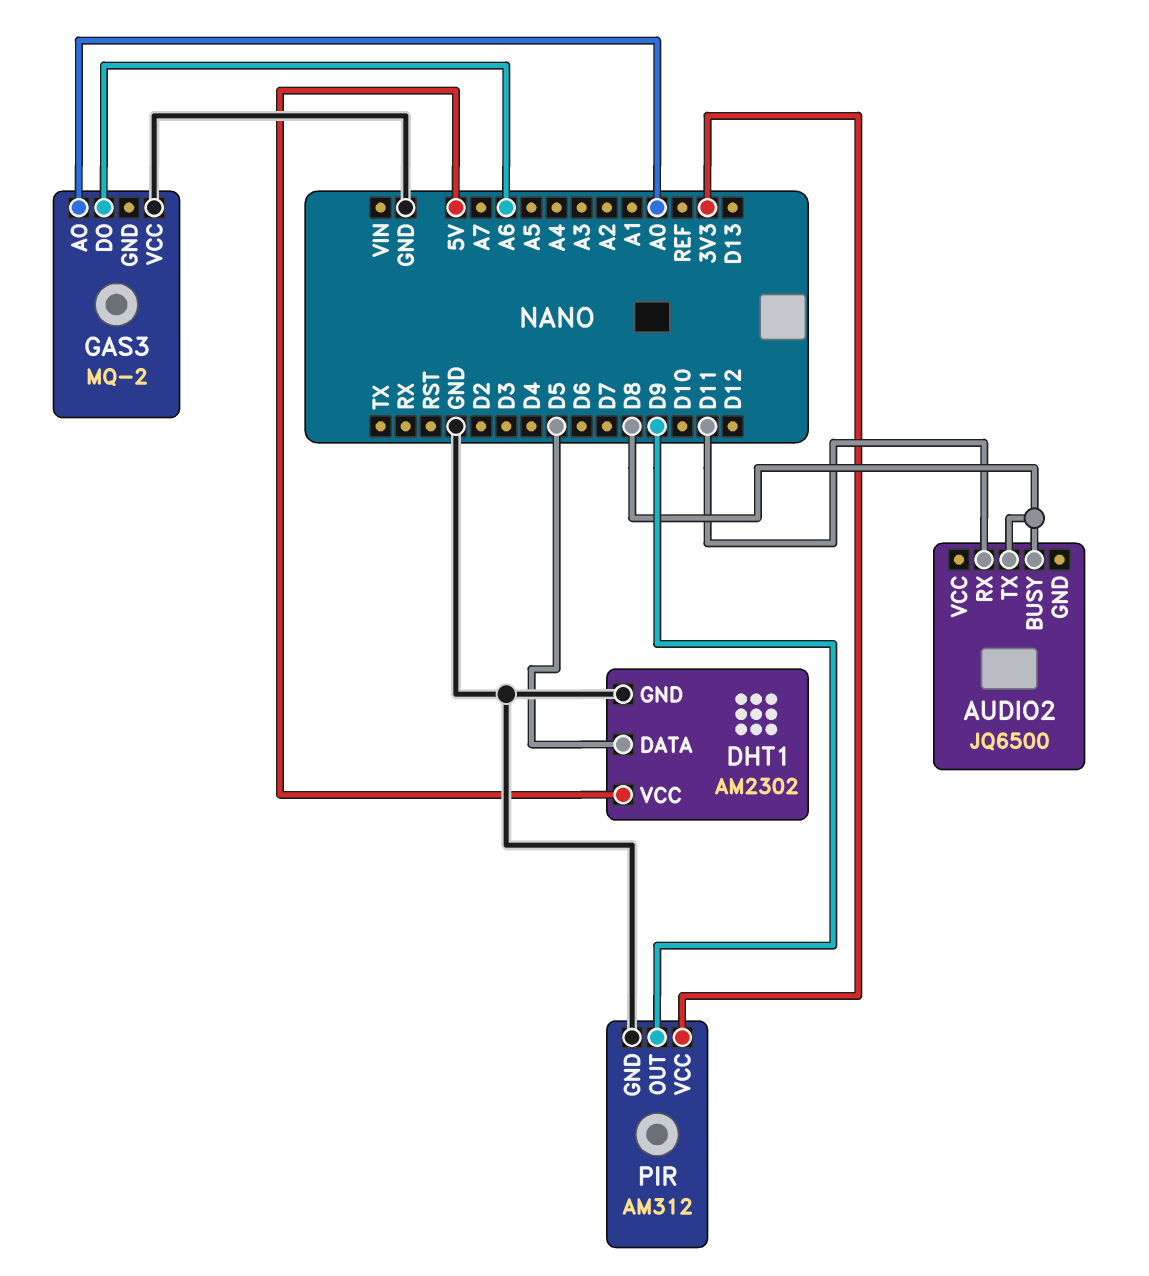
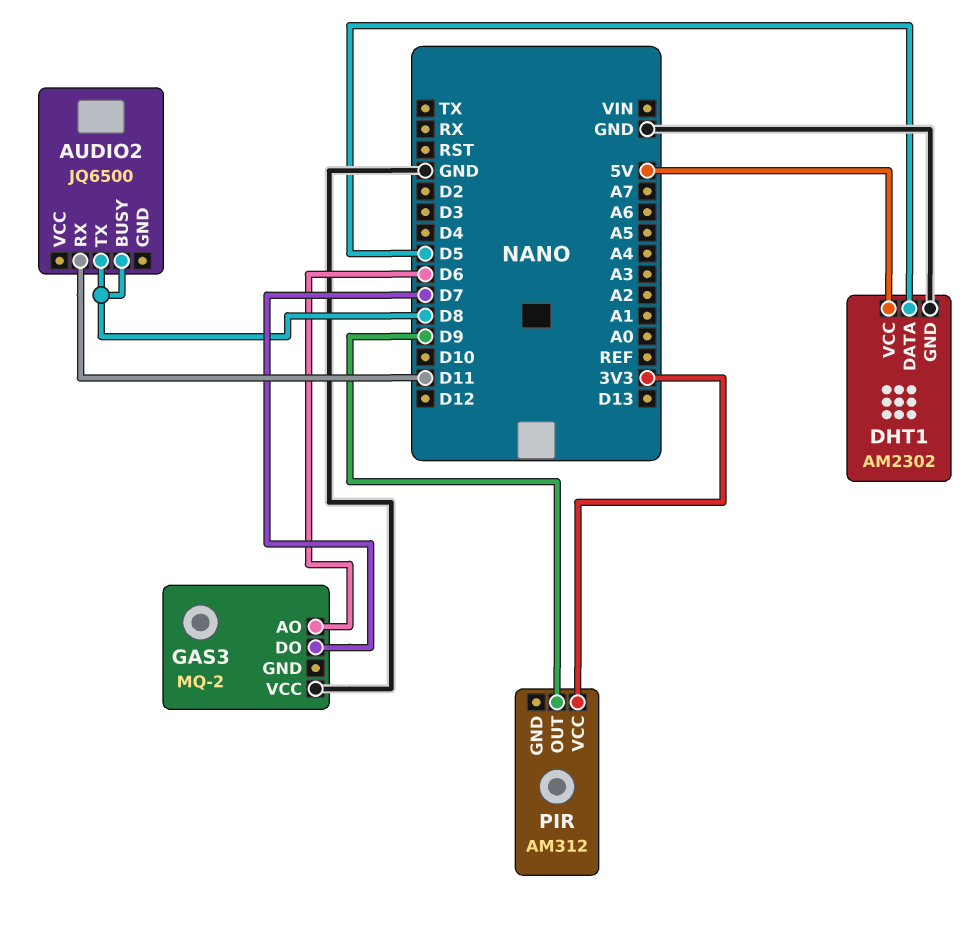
GAS3 pin AO: A0 -> D6
GAS3 pin DO: A6 -> D7
PIR pin GND: GND -> none

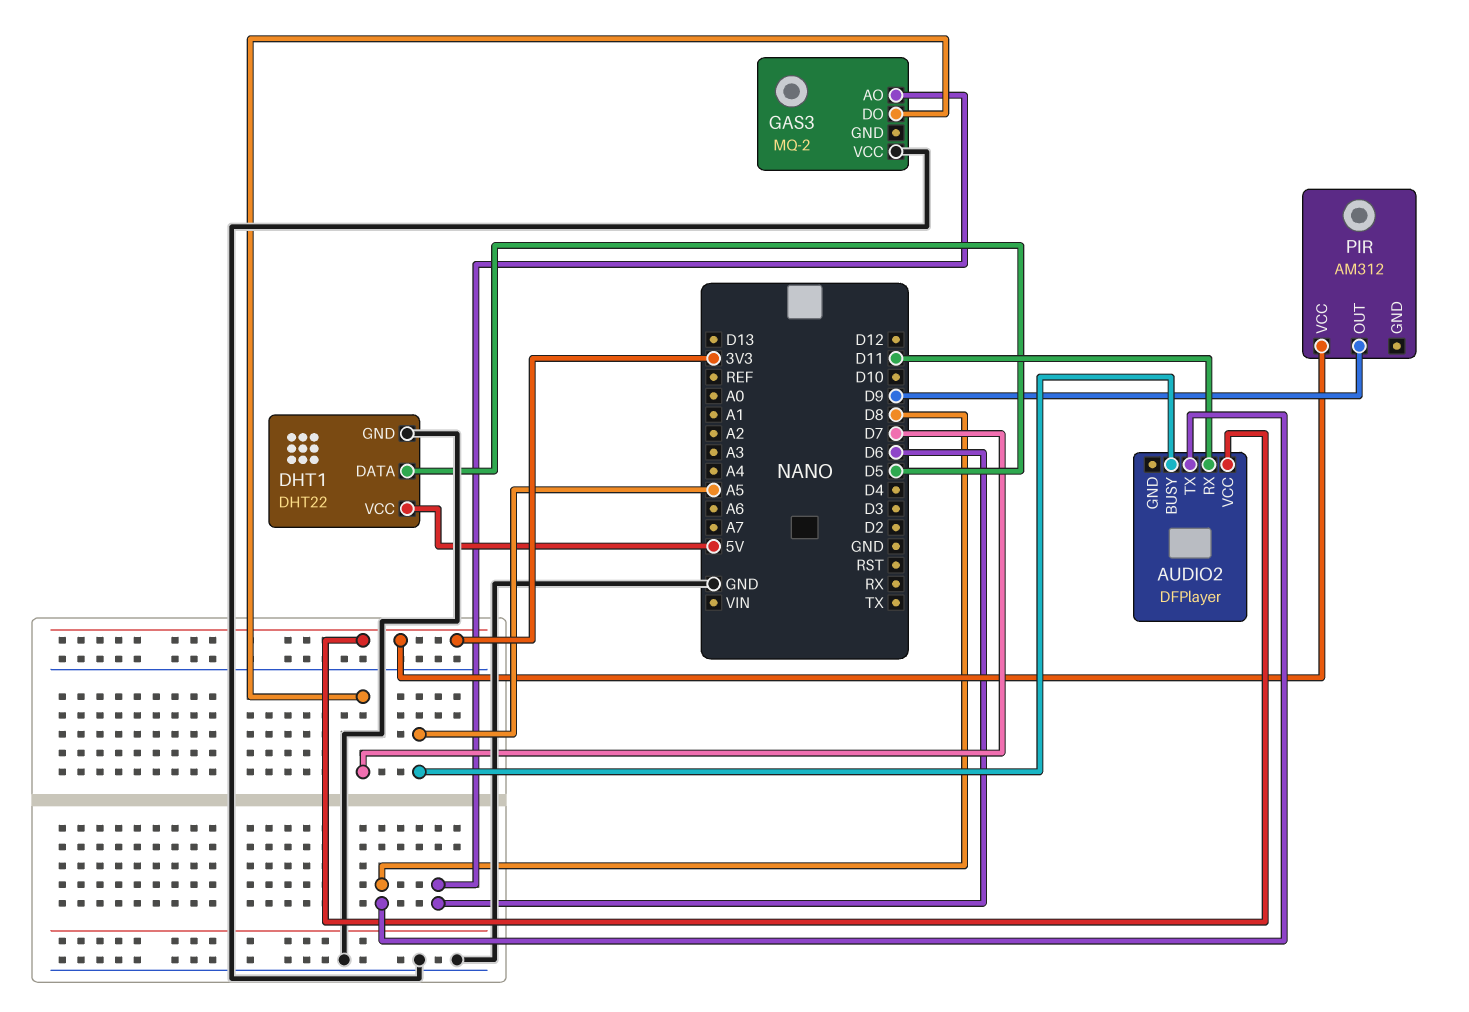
AUDIO2: JQ6500 -> DFPlayer
AUDIO2 pin BUSY: D8 -> A5
AUDIO2 pin VCC: none -> 3V3
DHT1: AM2302 -> DHT22

